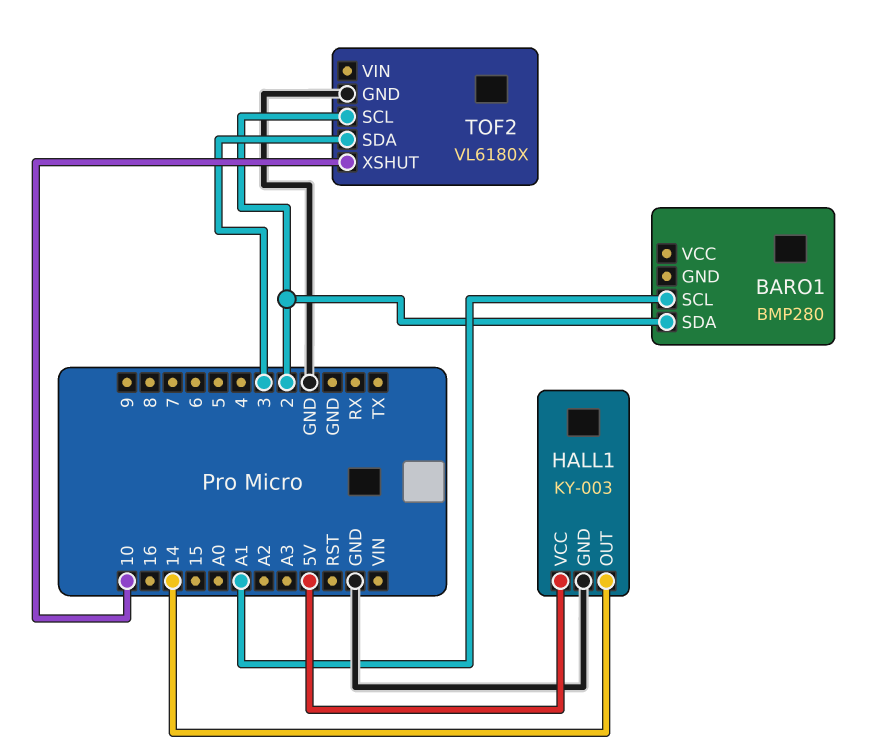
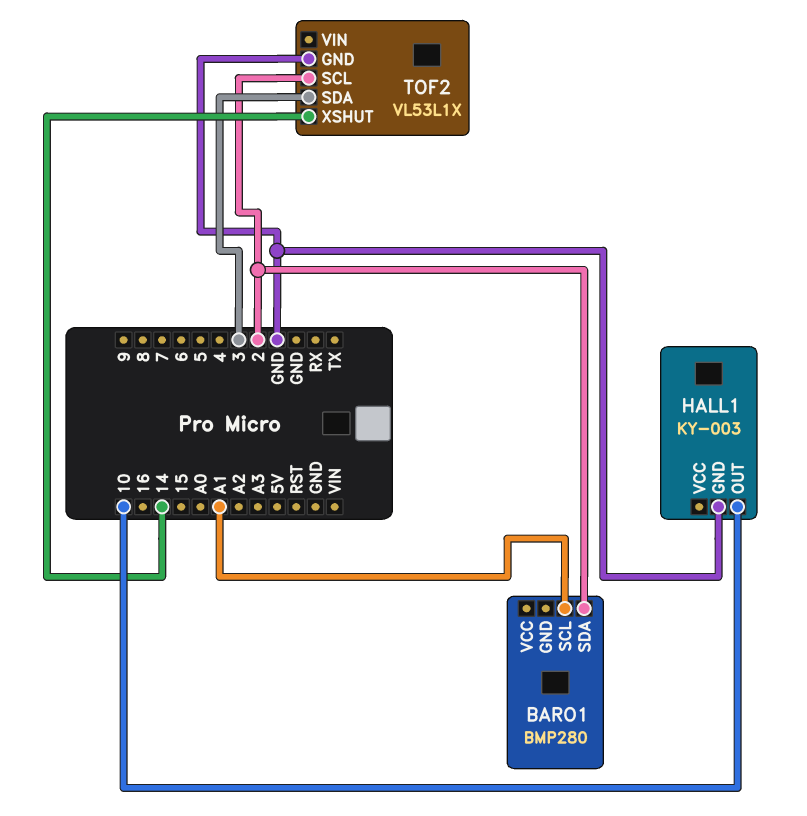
HALL1 pin OUT: 14 -> 10
HALL1 pin VCC: 5V -> none
TOF2: VL6180X -> VL53L1X
TOF2 pin XSHUT: 10 -> 14

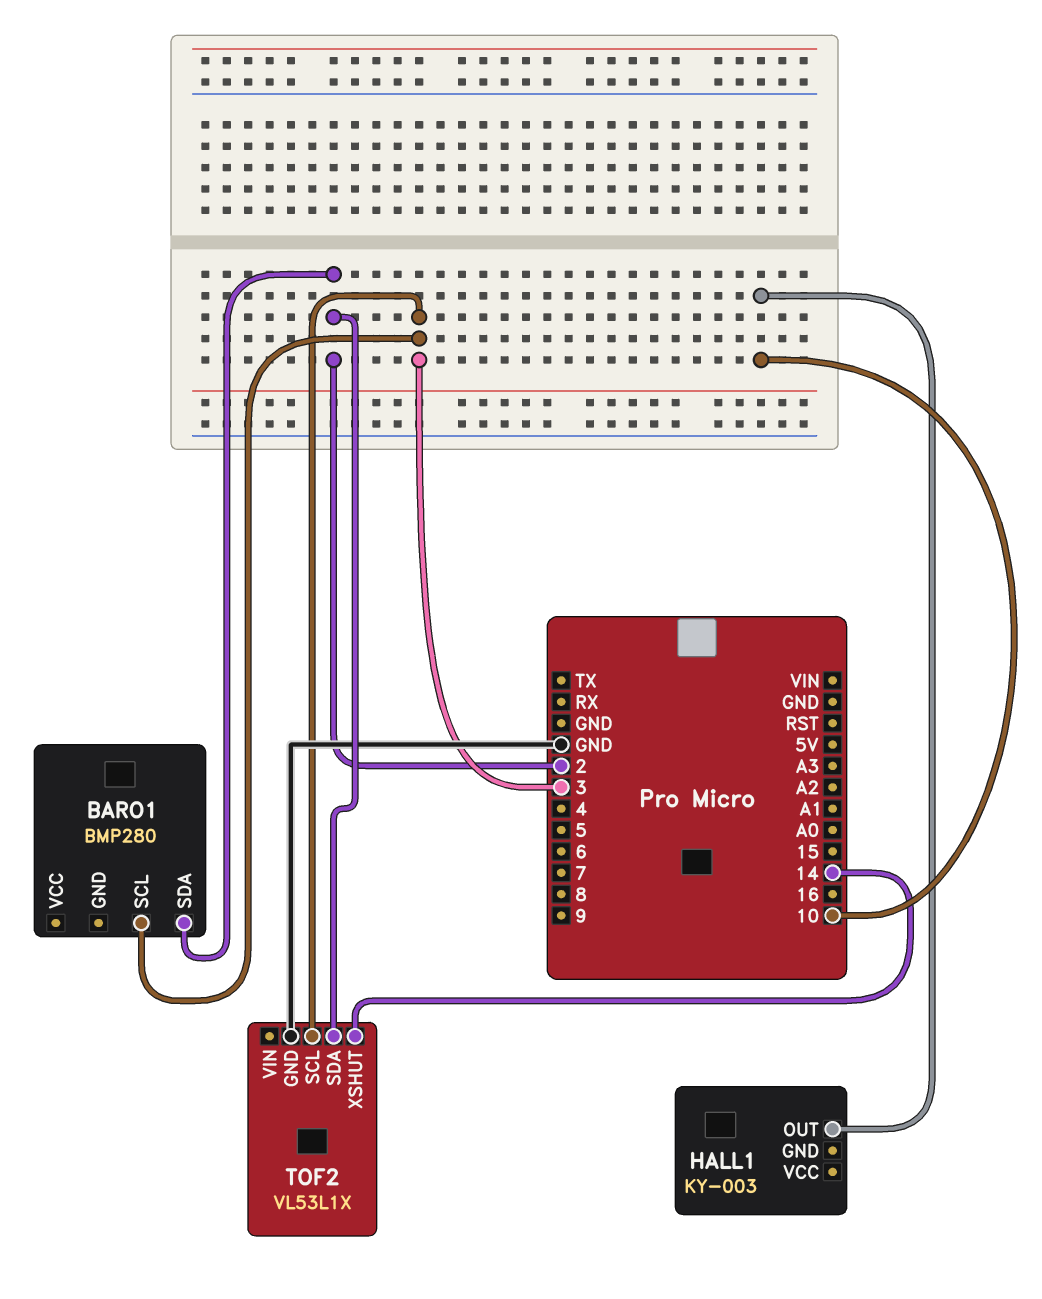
BARO1 pin SCL: A1 -> 3
HALL1 pin GND: GND -> none
TOF2 pin SCL: 2 -> 3
TOF2 pin SDA: 3 -> 2

